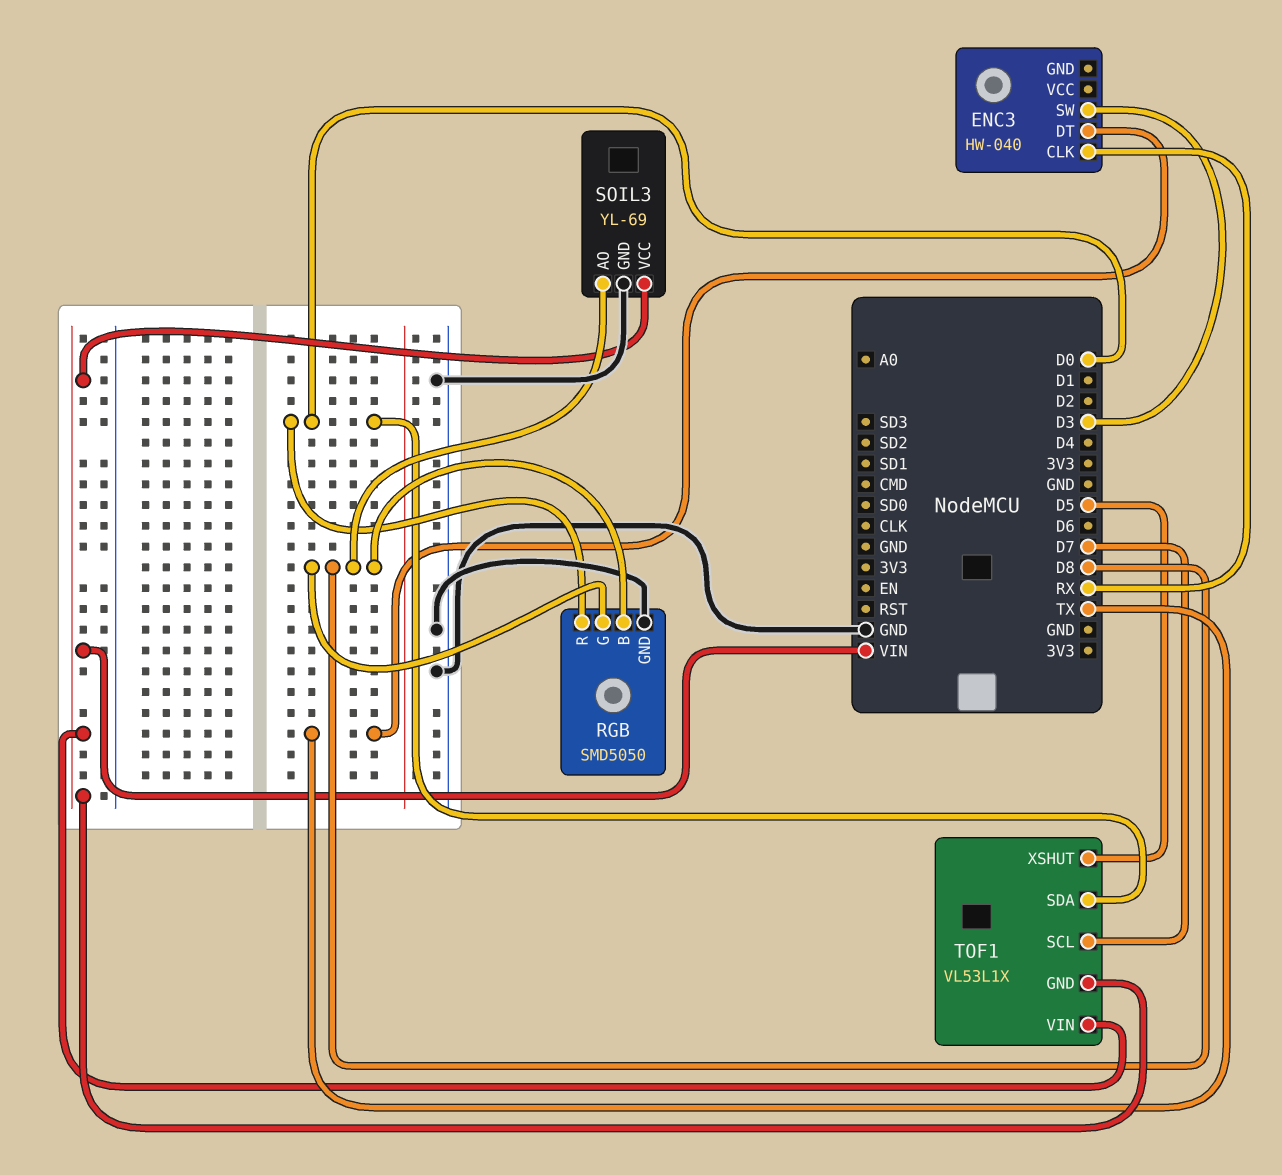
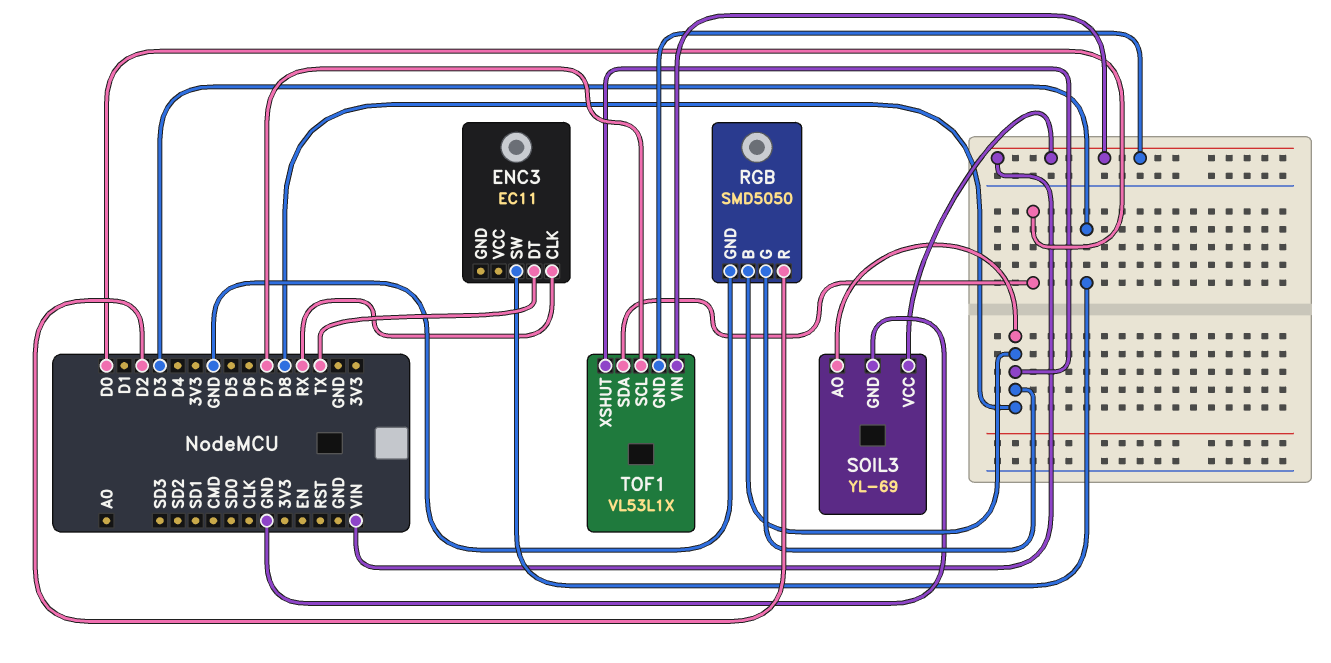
ENC3: HW-040 -> EC11
RGB pin R: D0 -> D2
TOF1 pin XSHUT: D5 -> D8

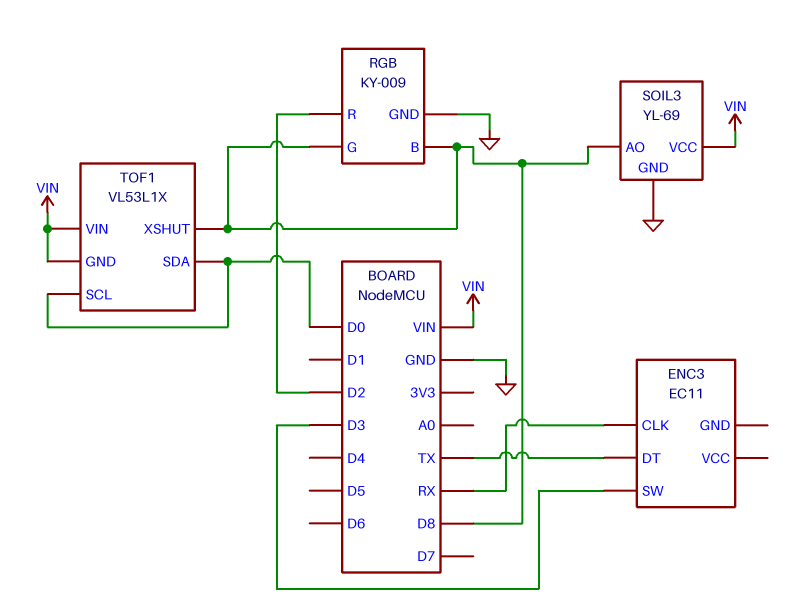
RGB: SMD5050 -> KY-009
TOF1 pin SCL: D7 -> D0

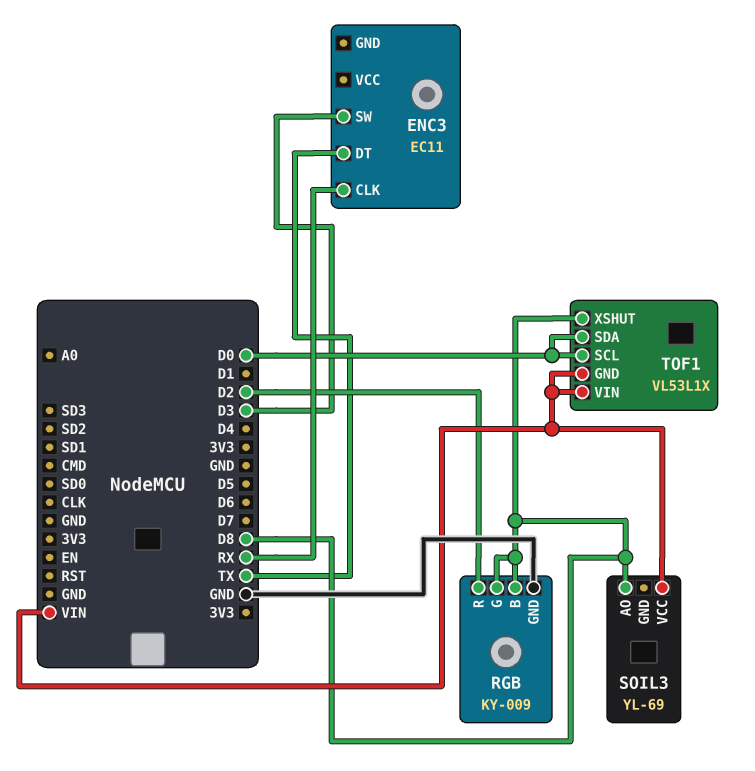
SOIL3 pin GND: GND -> none

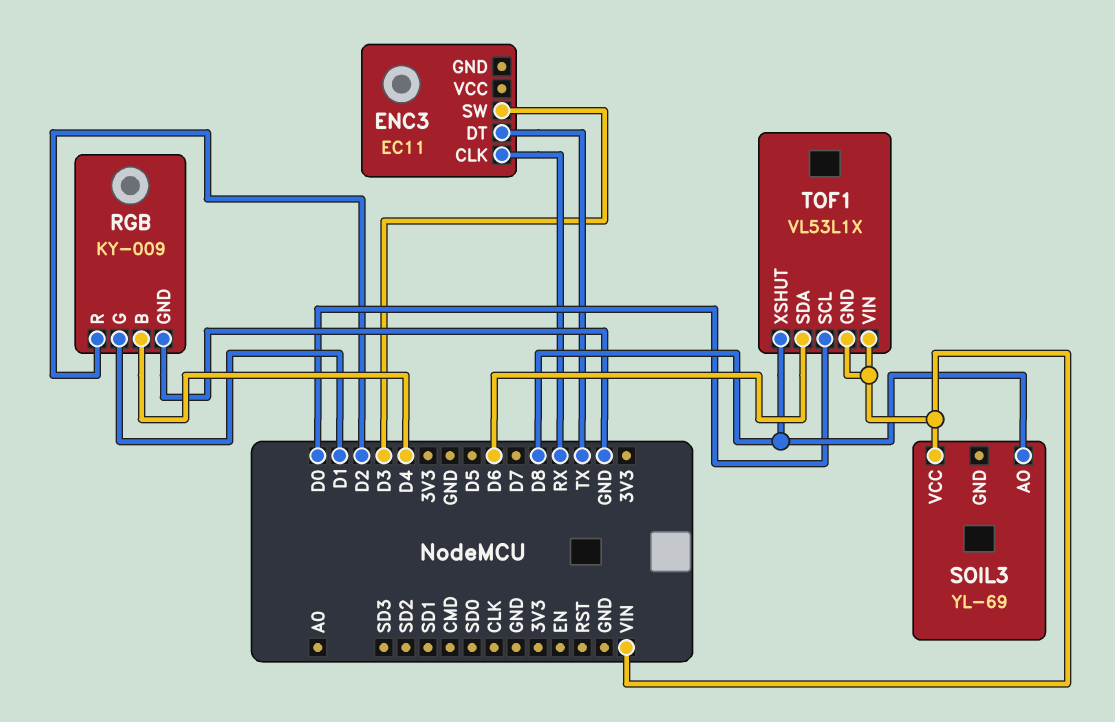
RGB pin B: D8 -> D4
RGB pin G: D8 -> D1
TOF1 pin SDA: D0 -> D6

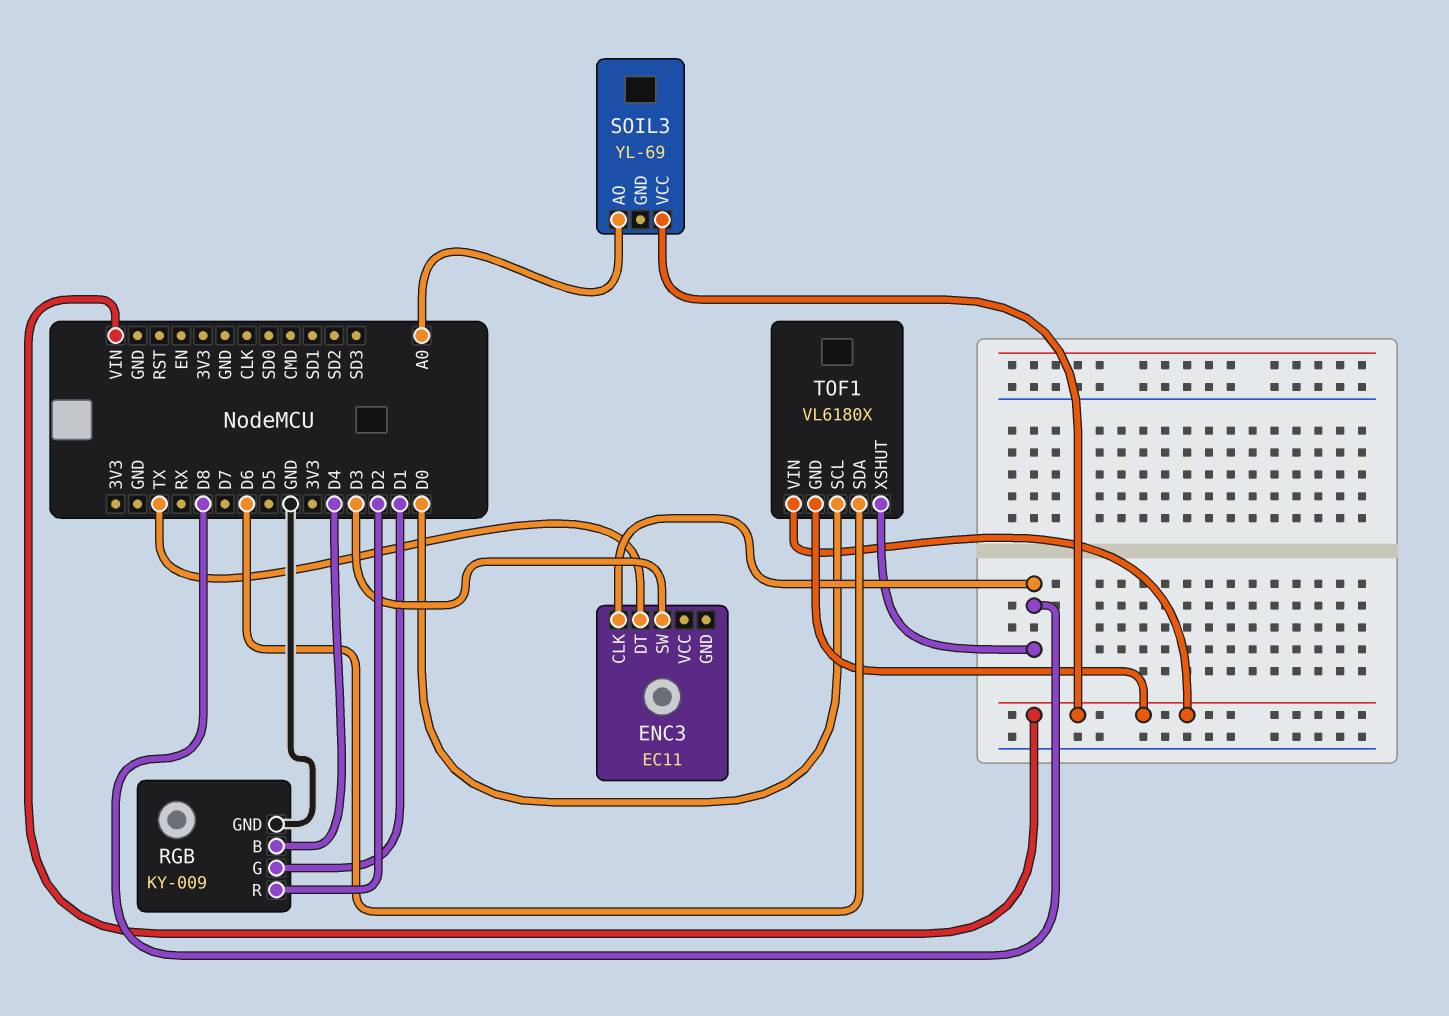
ENC3 pin CLK: RX -> D8
SOIL3 pin AO: D8 -> A0
TOF1: VL53L1X -> VL6180X

